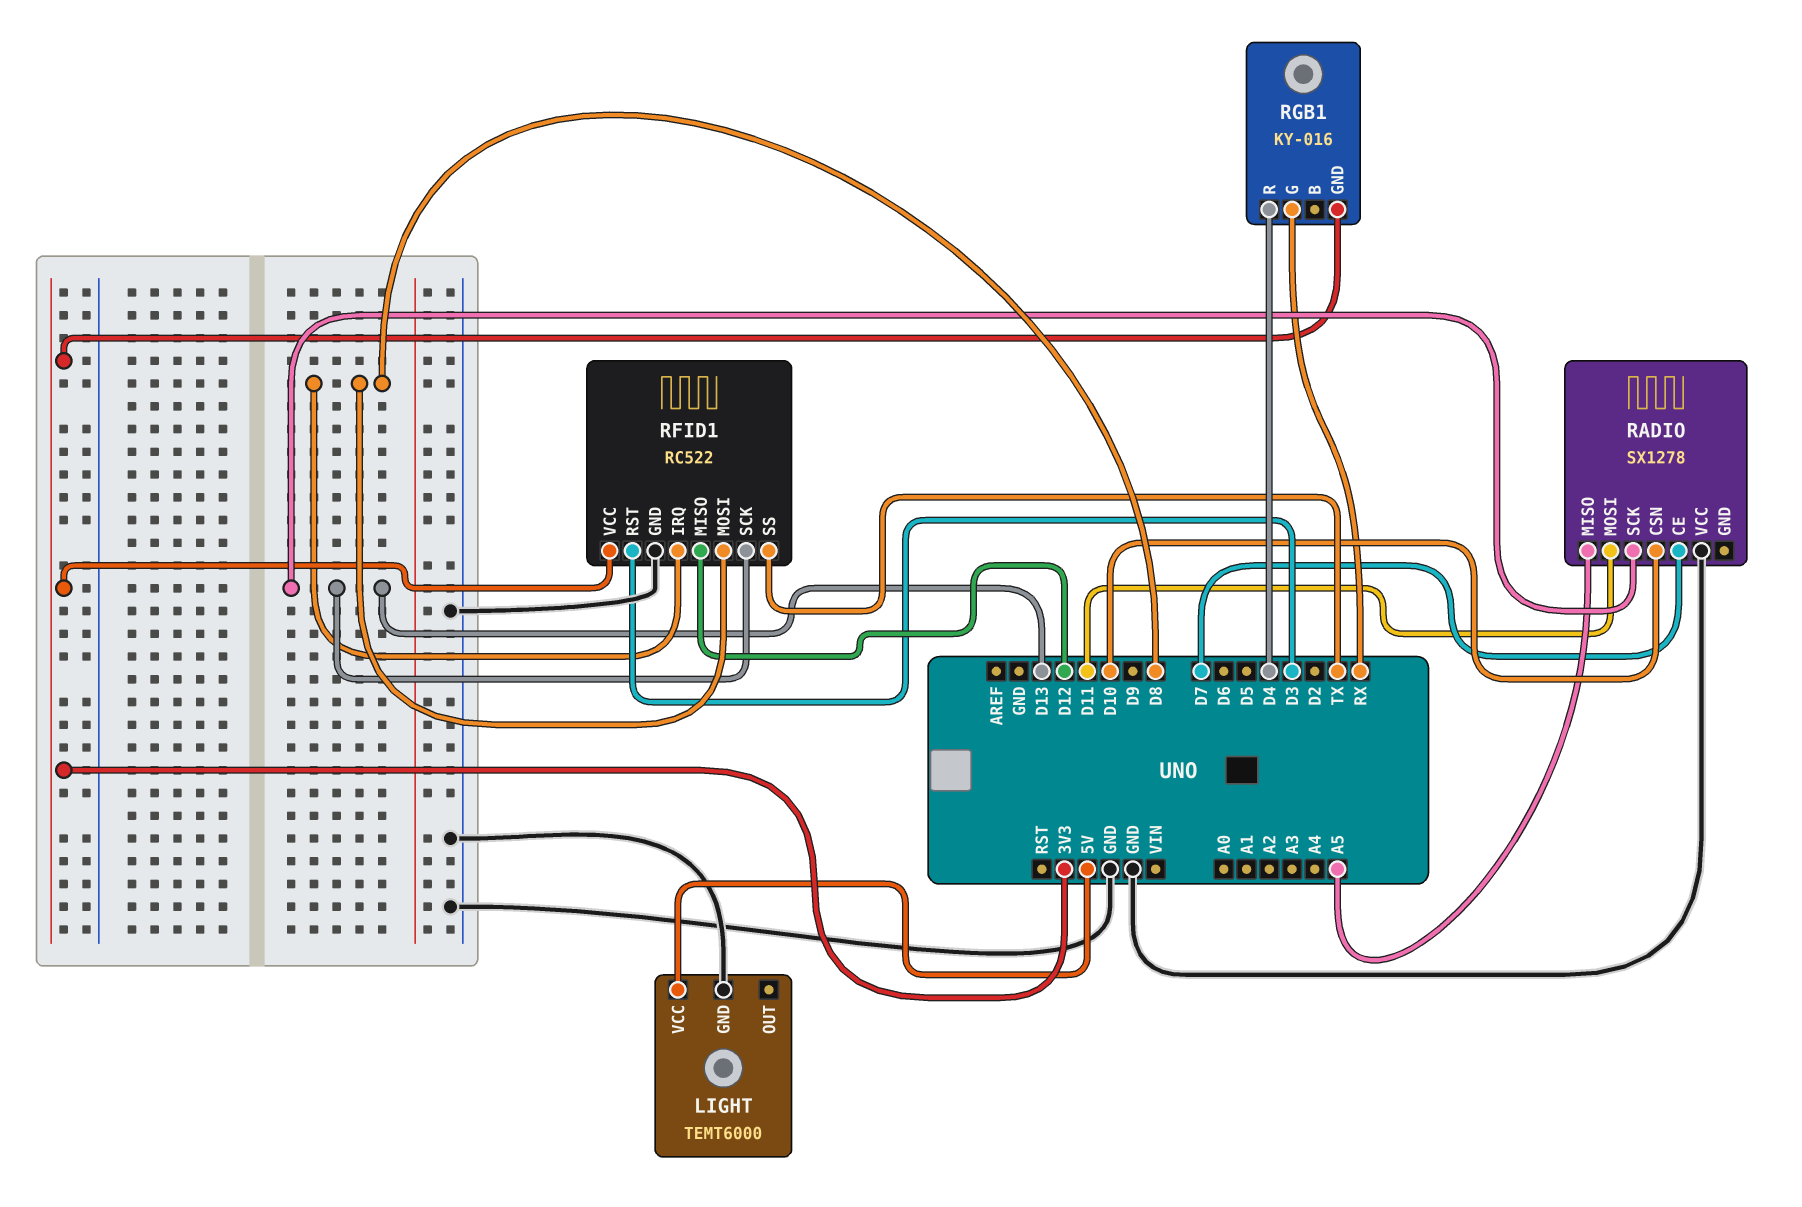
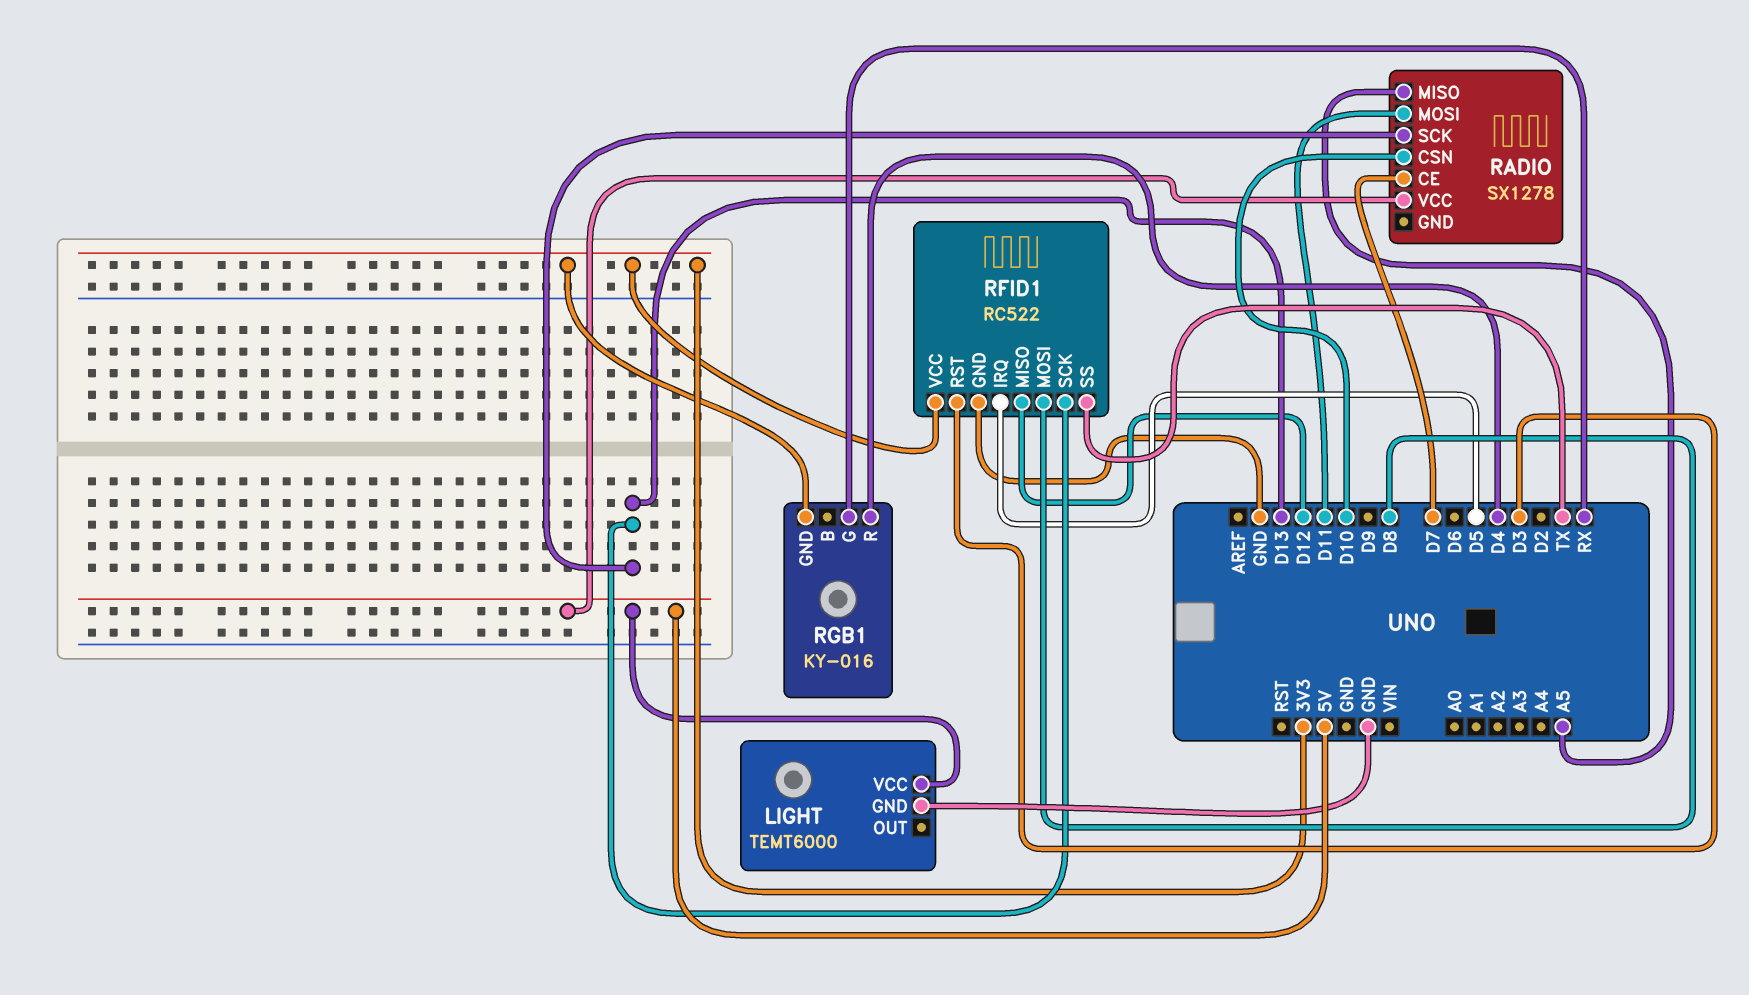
RADIO pin VCC: GND -> 5V
RFID1 pin IRQ: D8 -> D5

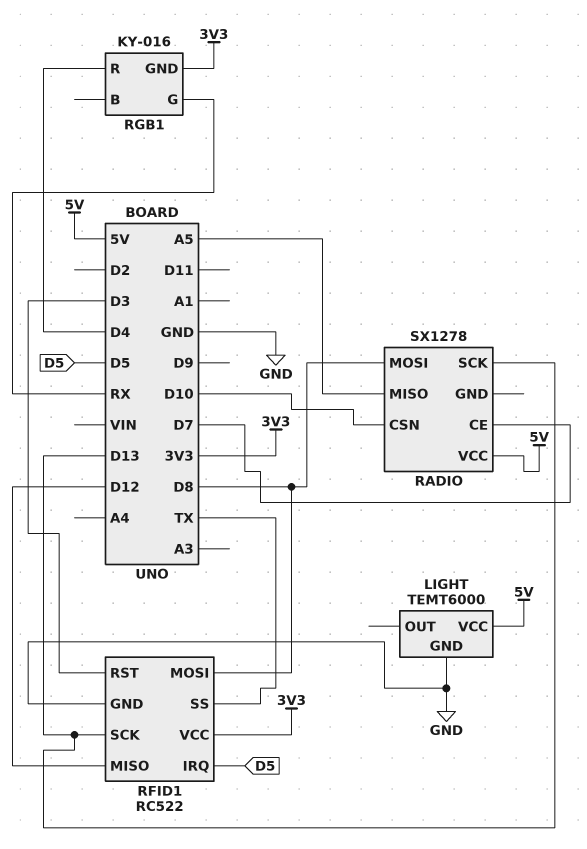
RADIO pin MOSI: D11 -> D8

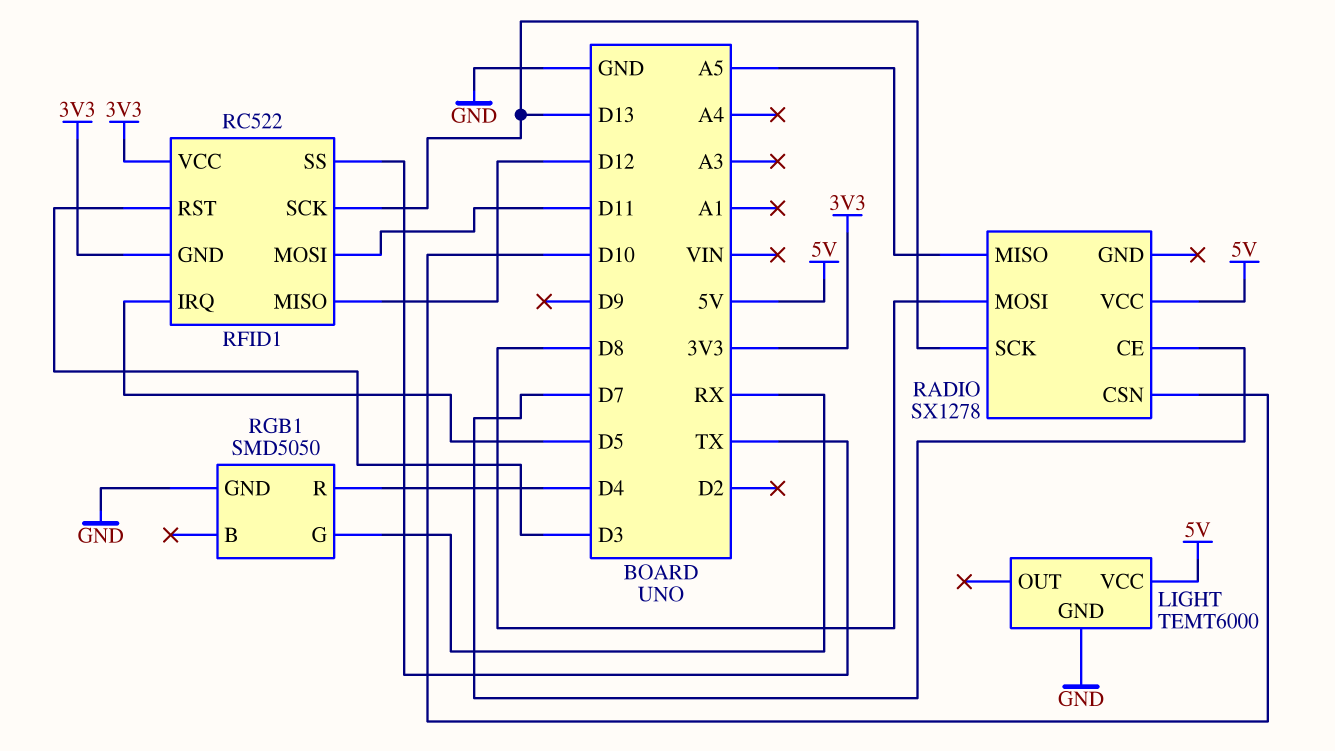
RFID1 pin GND: GND -> 3V3
RFID1 pin MOSI: D8 -> D11
RGB1: KY-016 -> SMD5050
RGB1 pin GND: 3V3 -> GND

